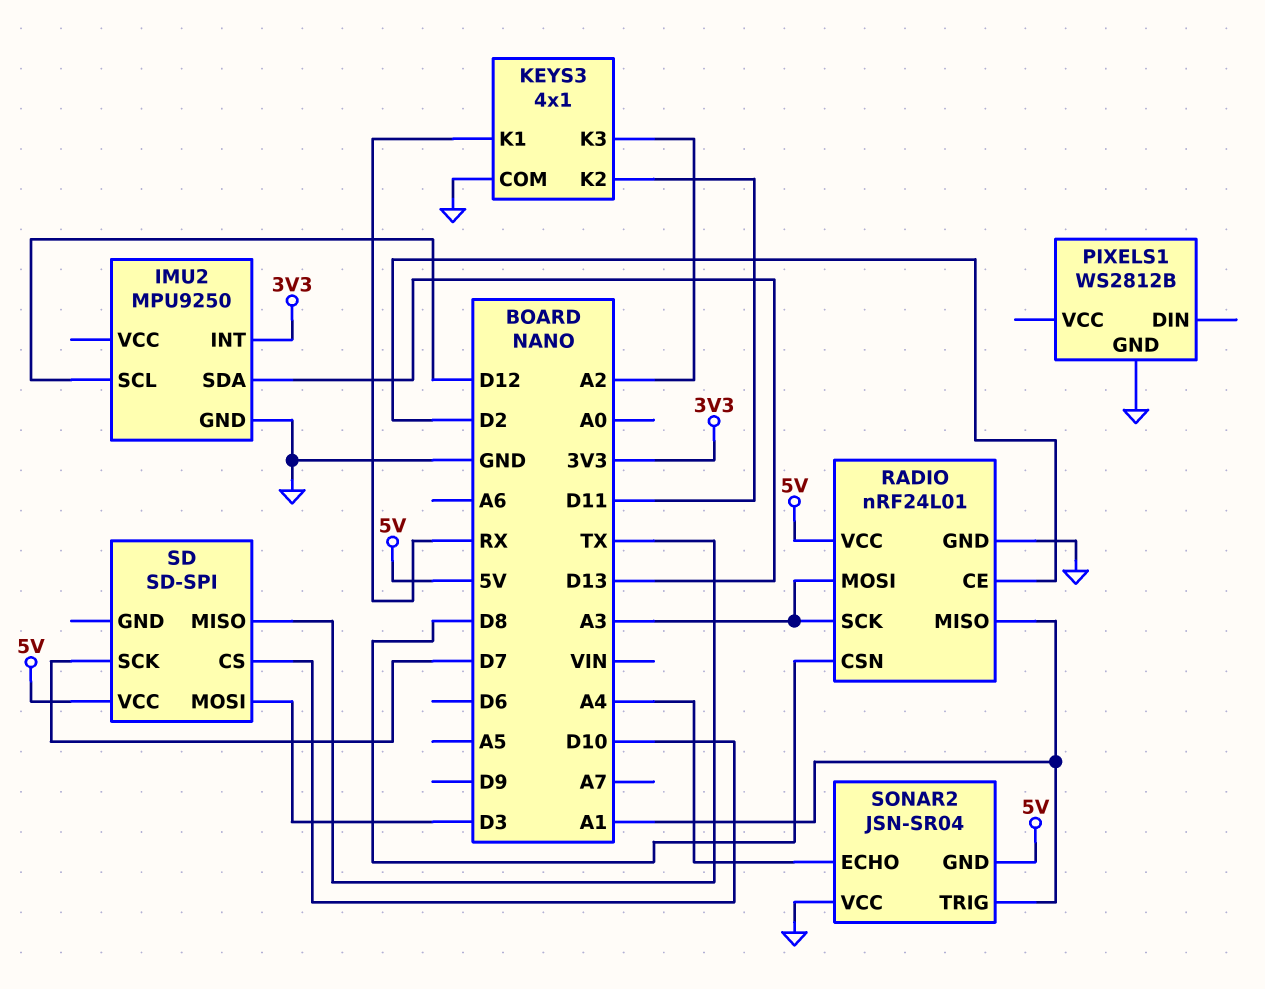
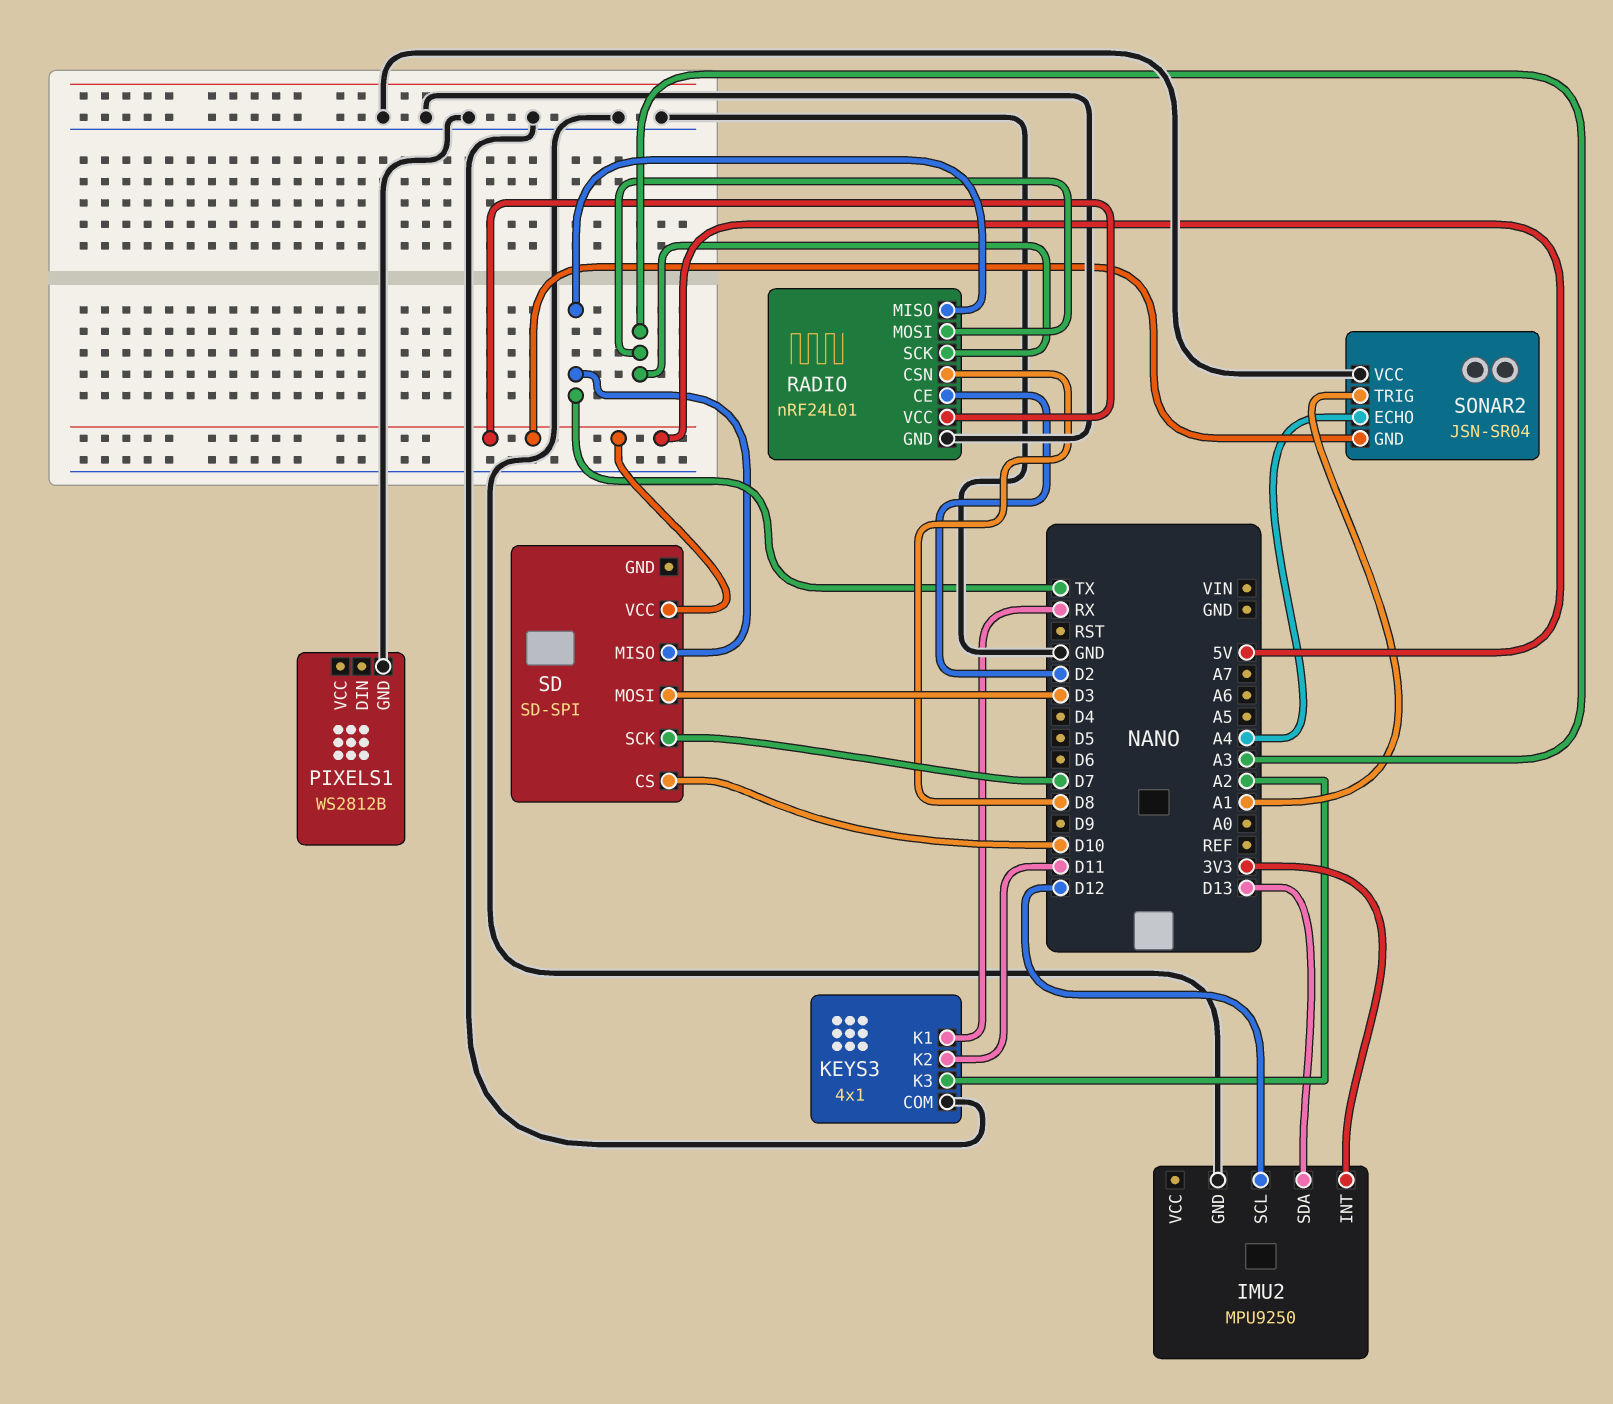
RADIO pin MISO: A1 -> TX

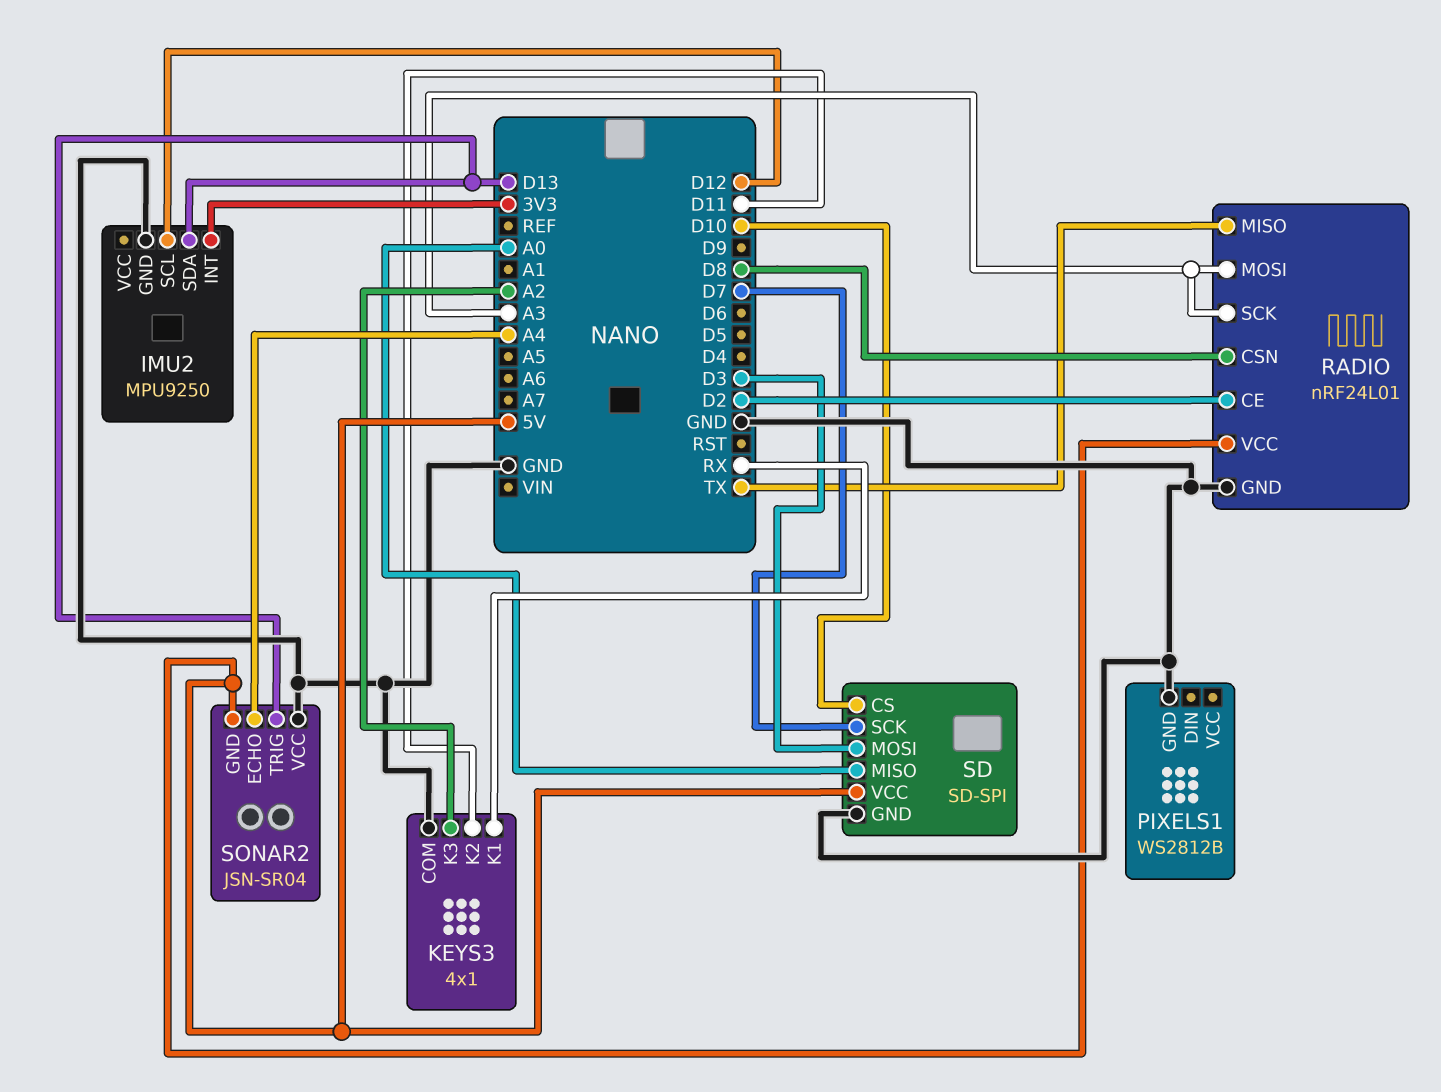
SD pin GND: none -> GND
SD pin MISO: TX -> A0
SONAR2 pin TRIG: A1 -> D13

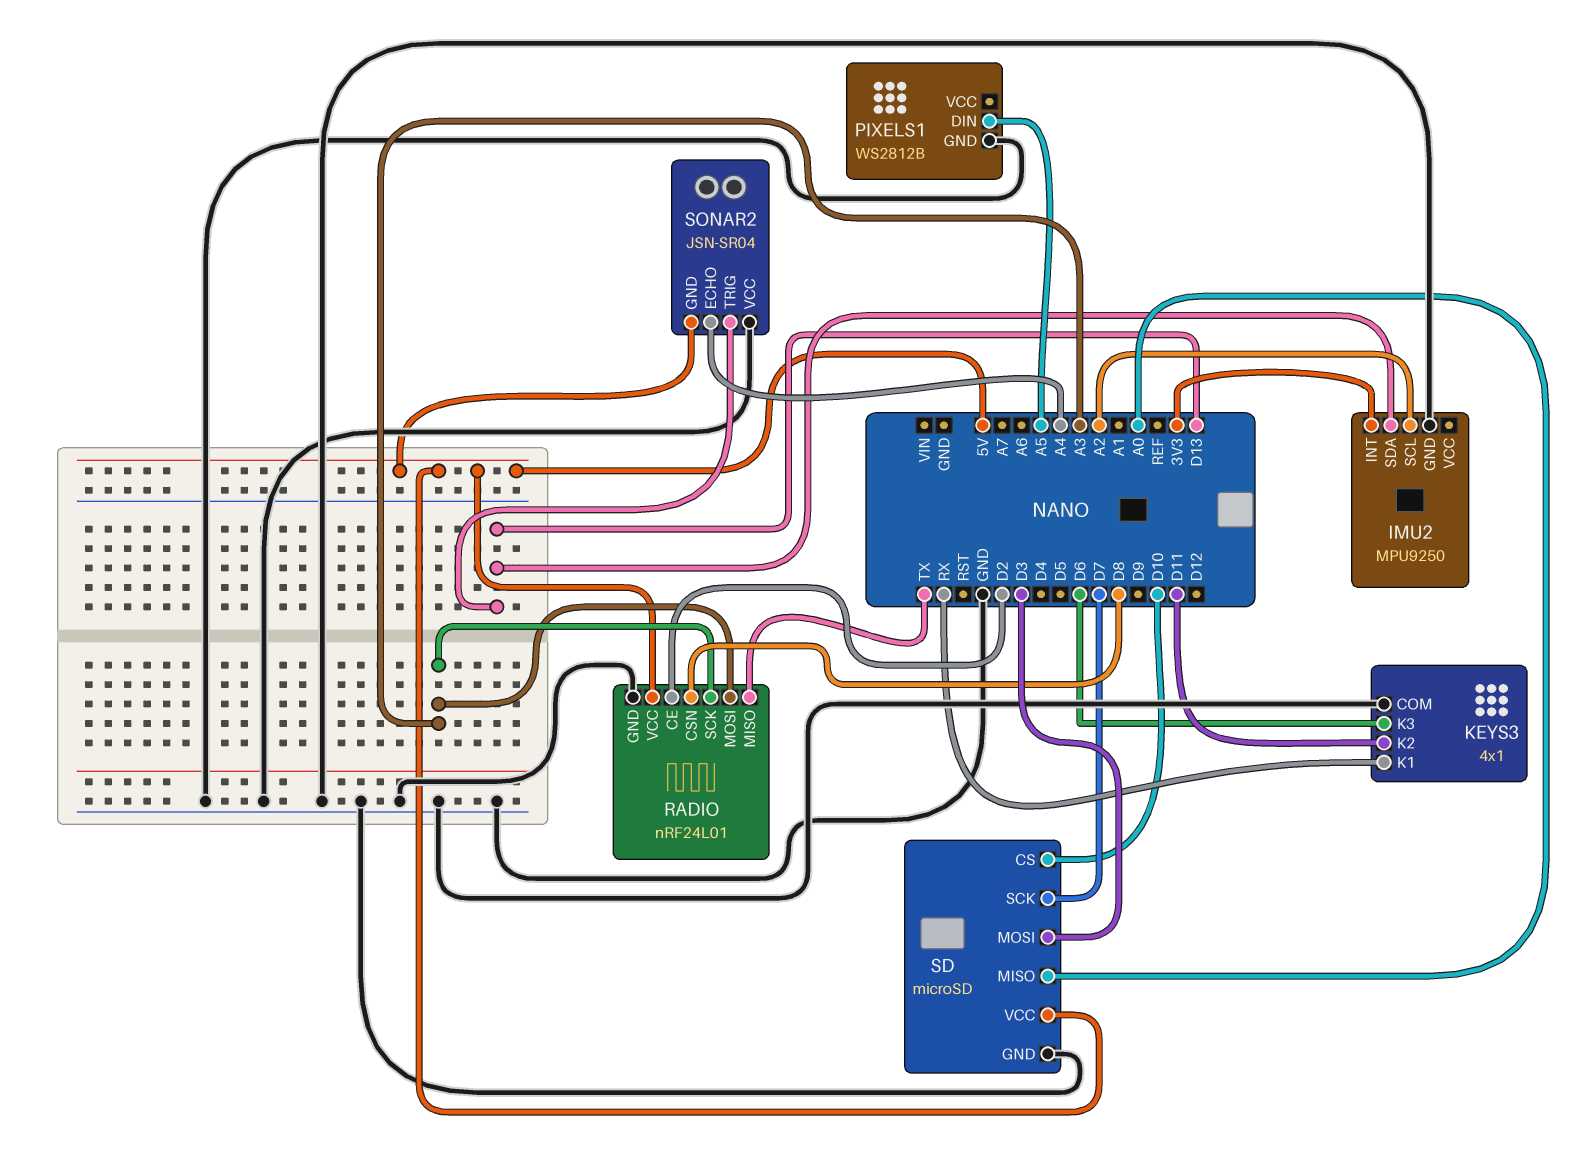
IMU2 pin SCL: D12 -> A2
KEYS3 pin K3: A2 -> D6
PIXELS1 pin DIN: none -> A5
SD: SD-SPI -> microSD

